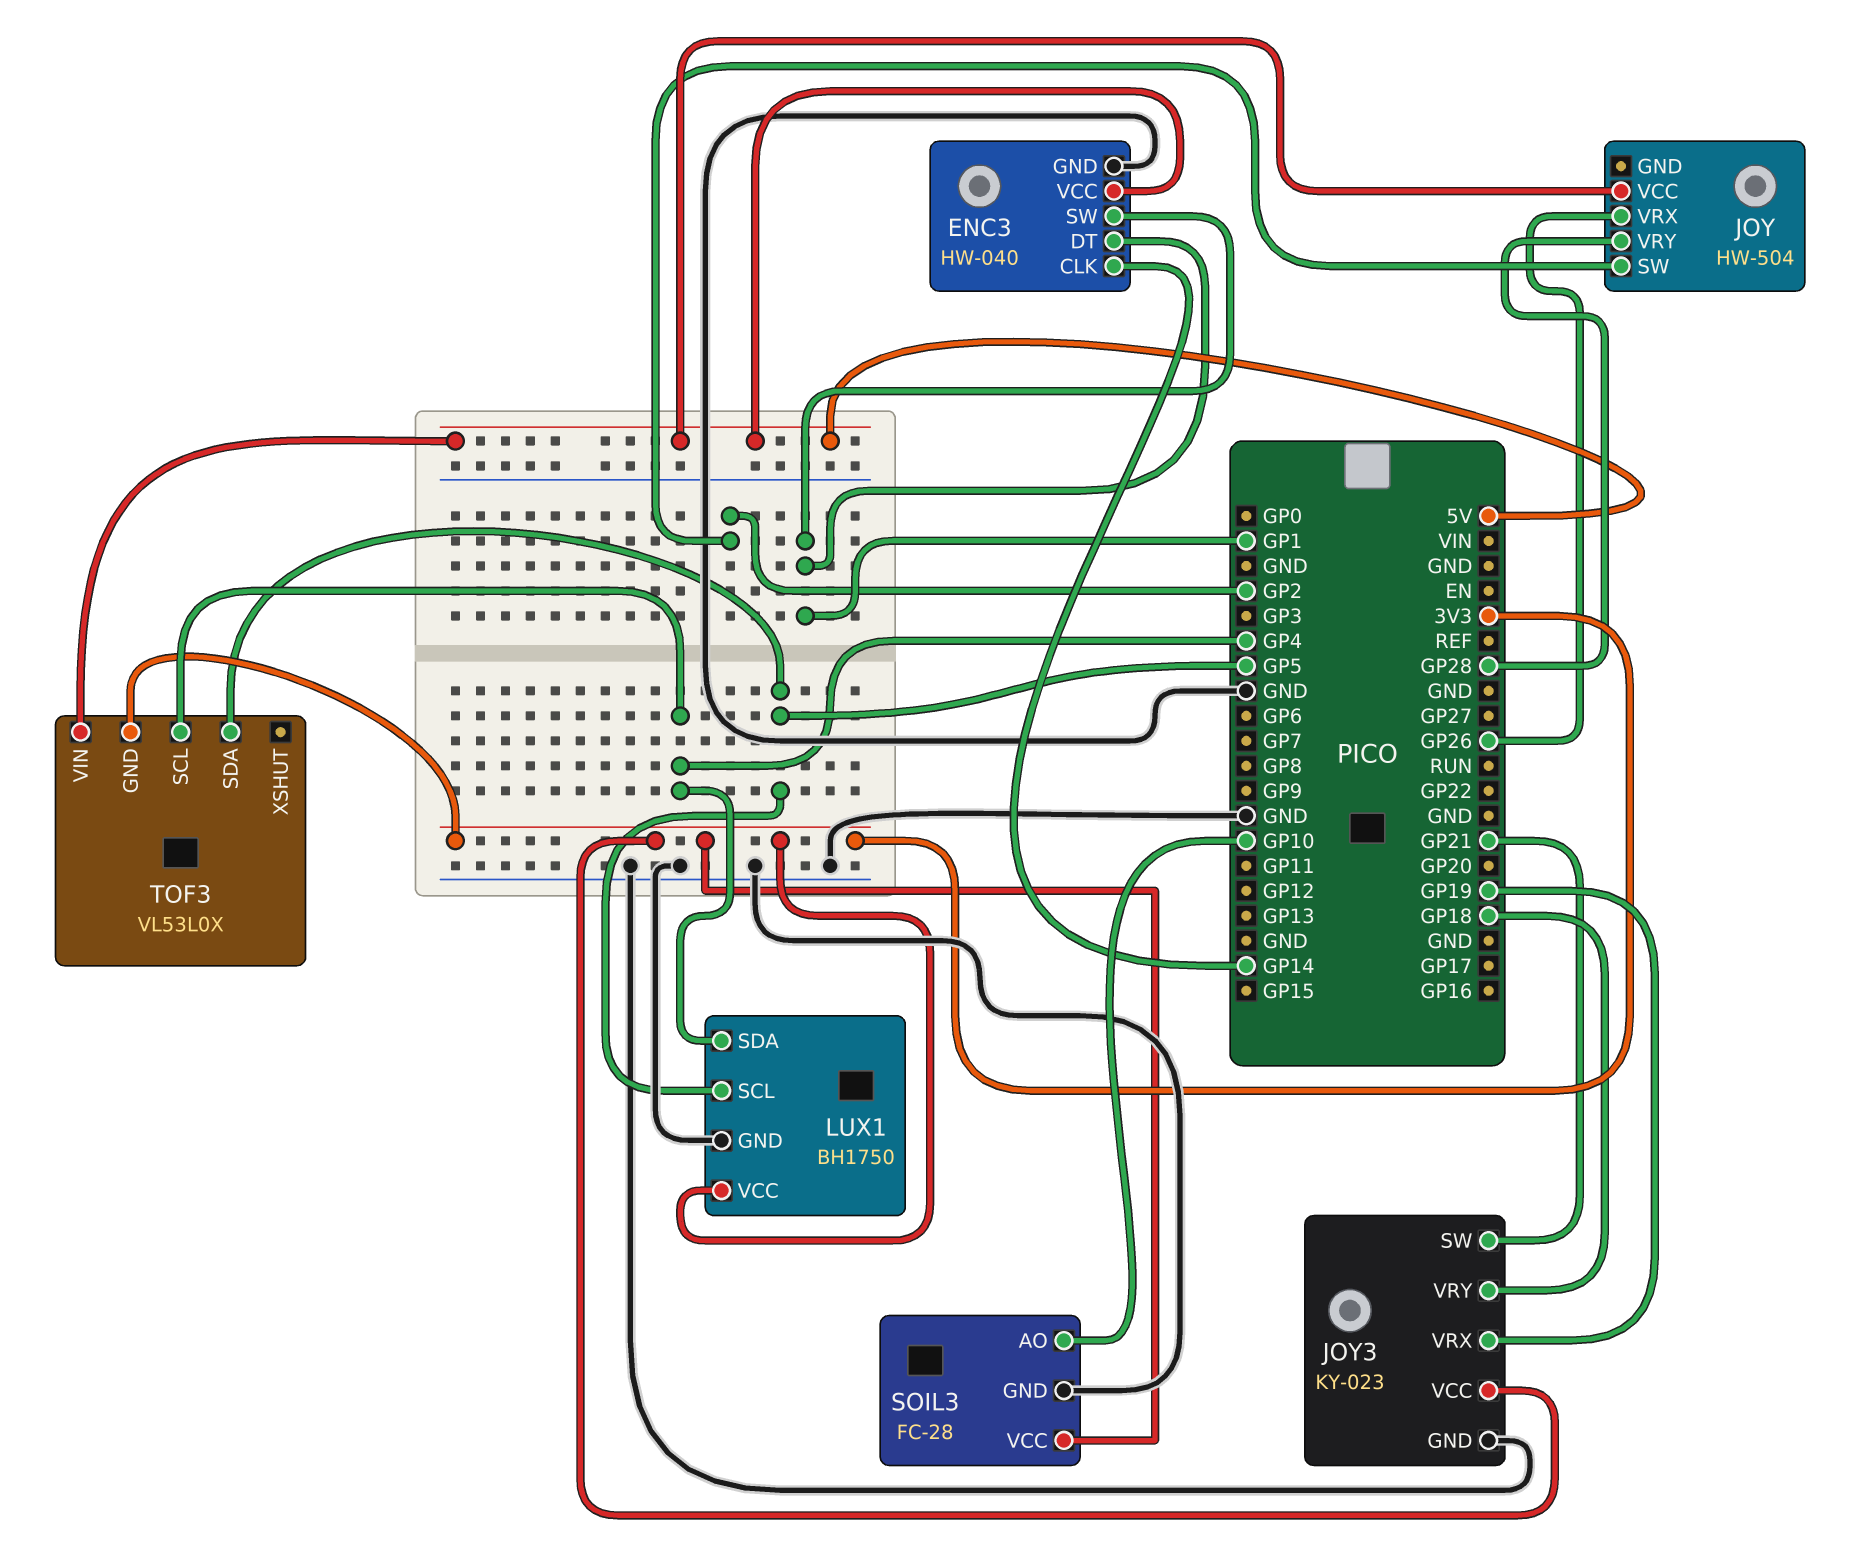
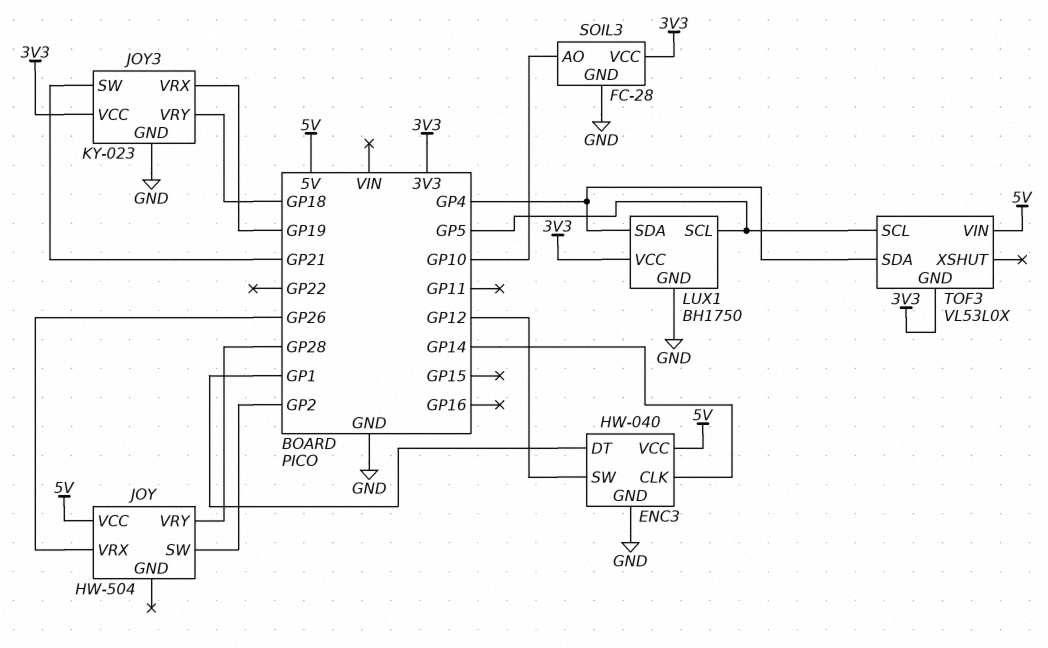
ENC3 pin SW: GP1 -> GP12
TOF3 pin SCL: GP4 -> GP5
TOF3 pin SDA: GP5 -> GP4

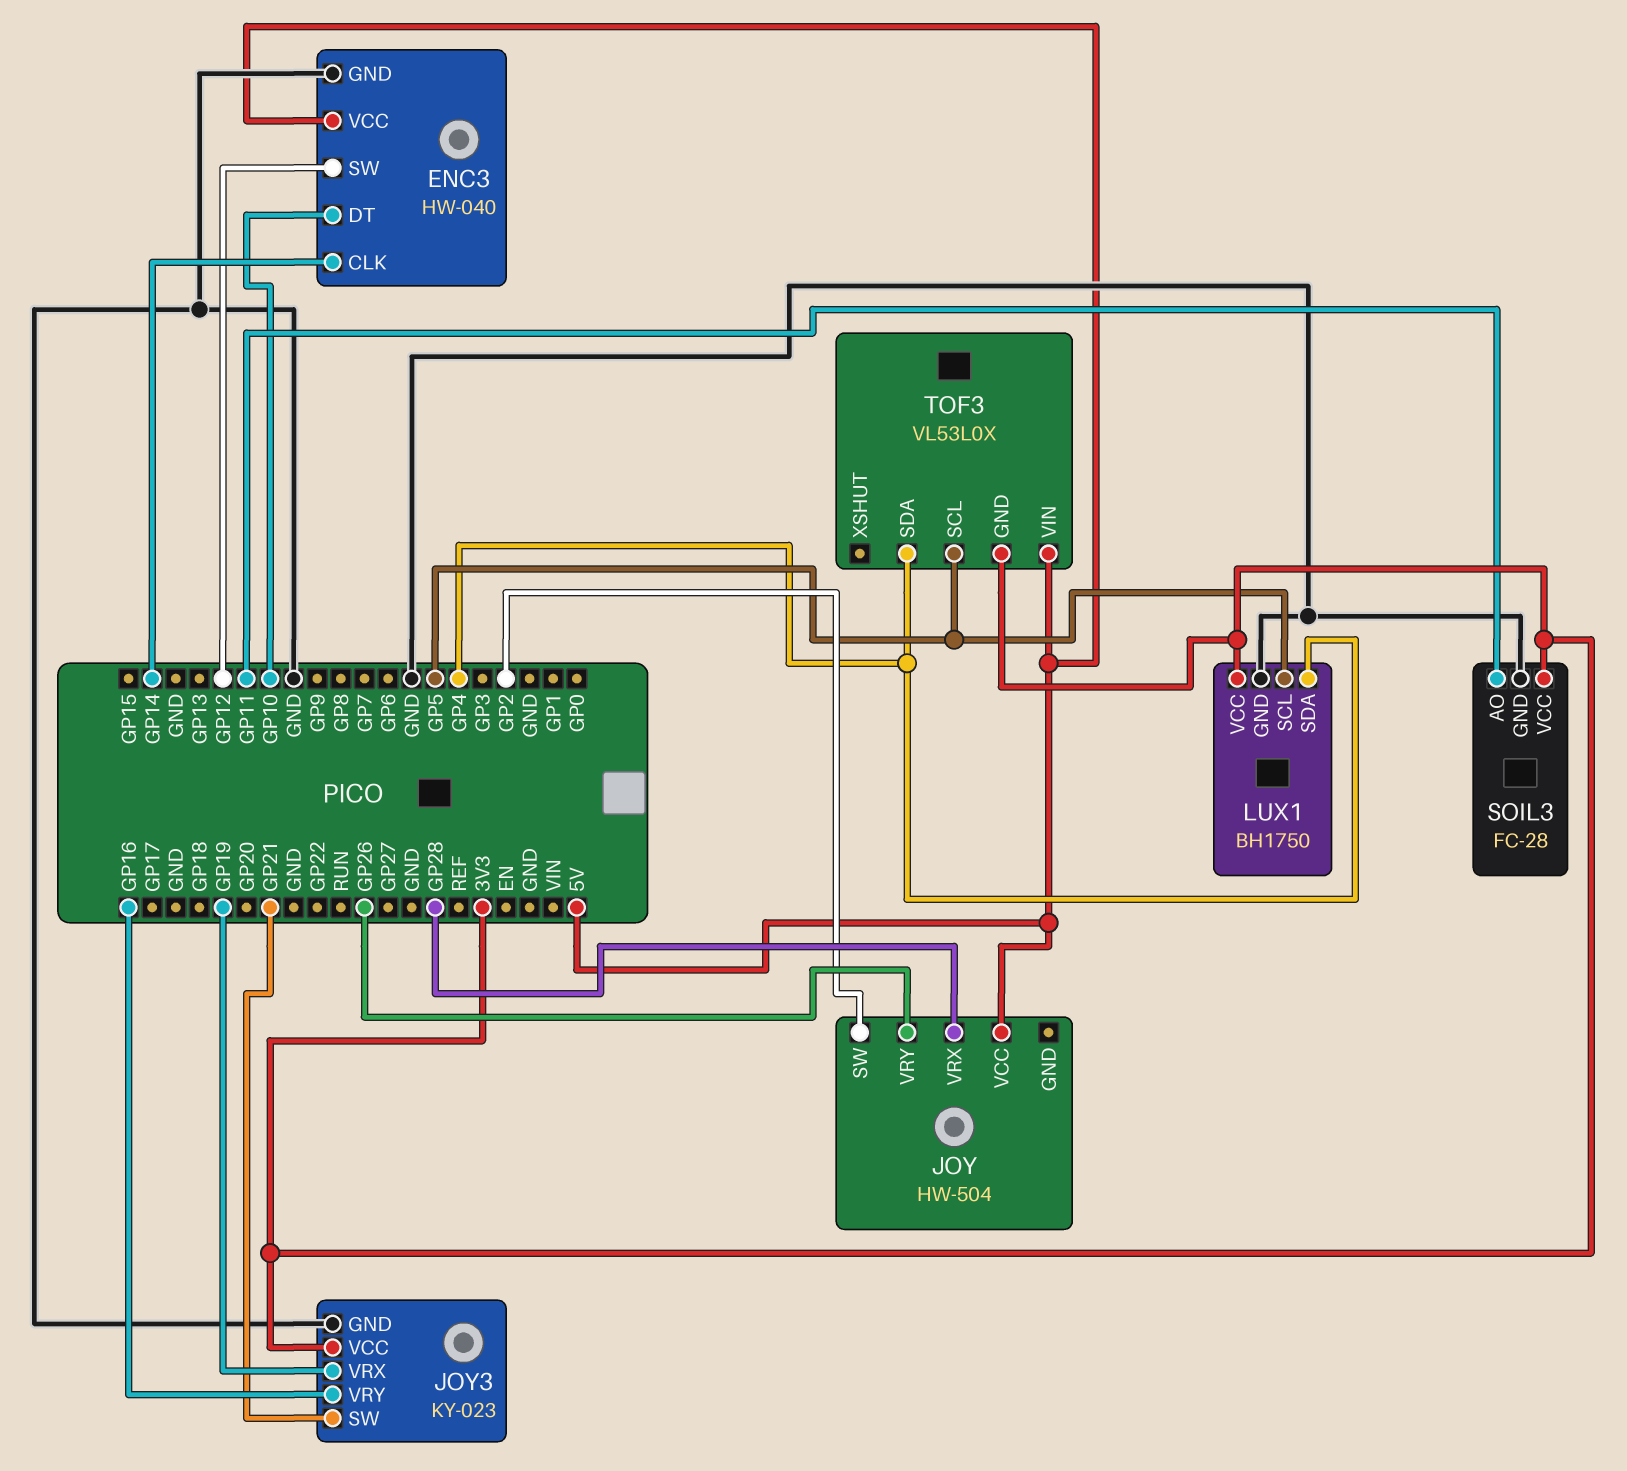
ENC3 pin DT: GP1 -> GP10
JOY pin VRX: GP26 -> GP28
JOY pin VRY: GP28 -> GP26
JOY3 pin VRY: GP18 -> GP16
SOIL3 pin AO: GP10 -> GP11

